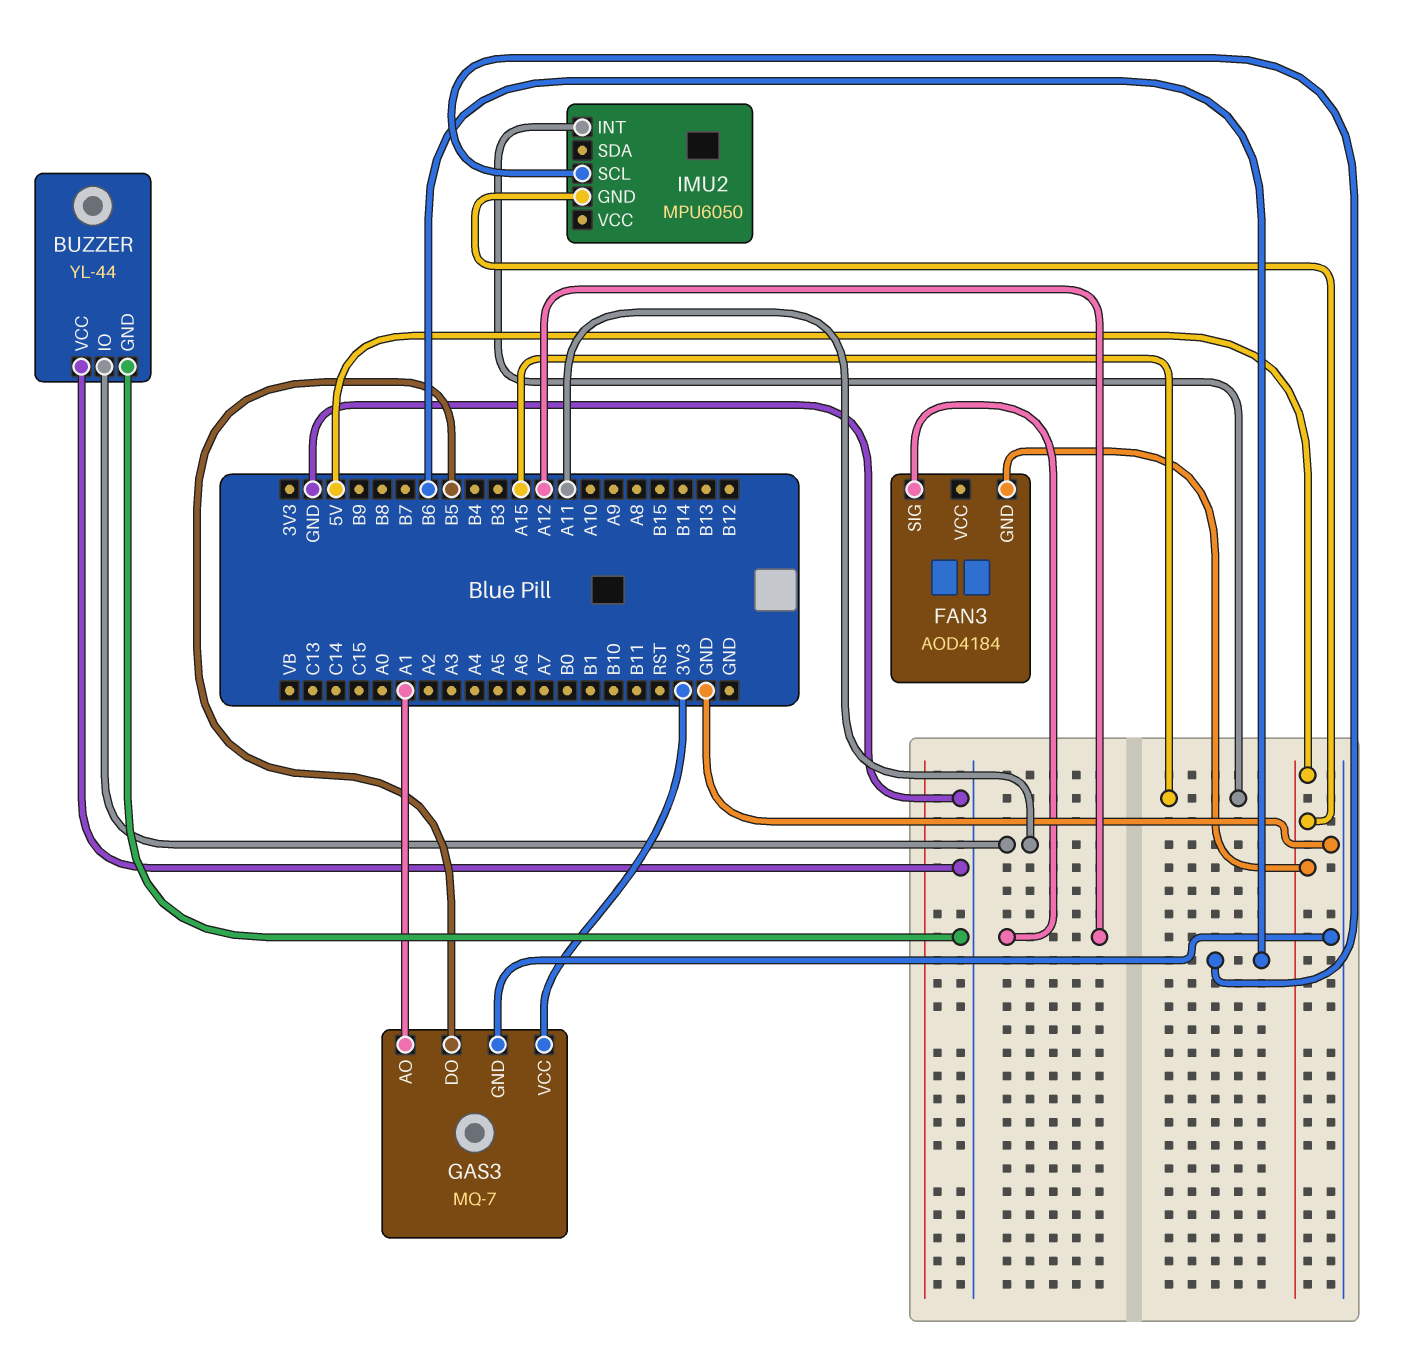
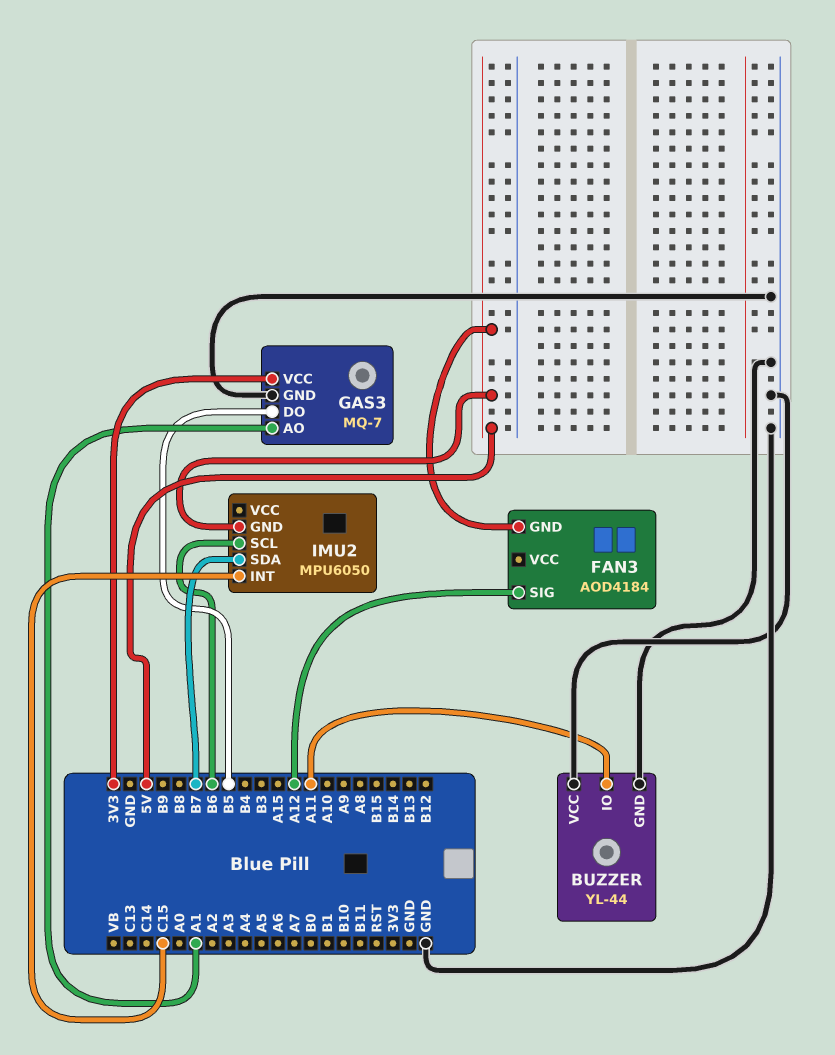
IMU2 pin INT: A15 -> C15
IMU2 pin SDA: none -> B7

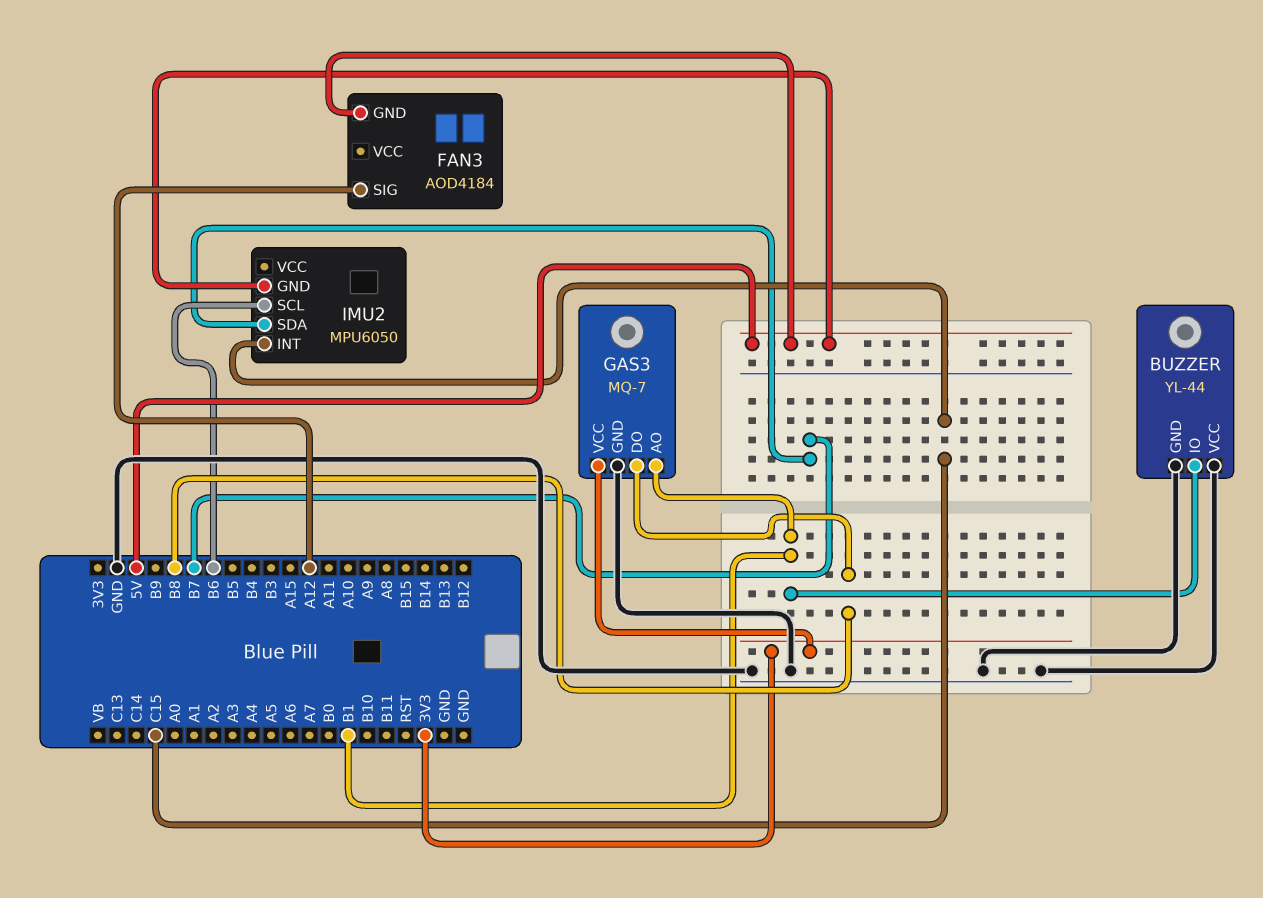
BUZZER pin IO: A11 -> B1
GAS3 pin AO: A1 -> B1
GAS3 pin DO: B5 -> B8

